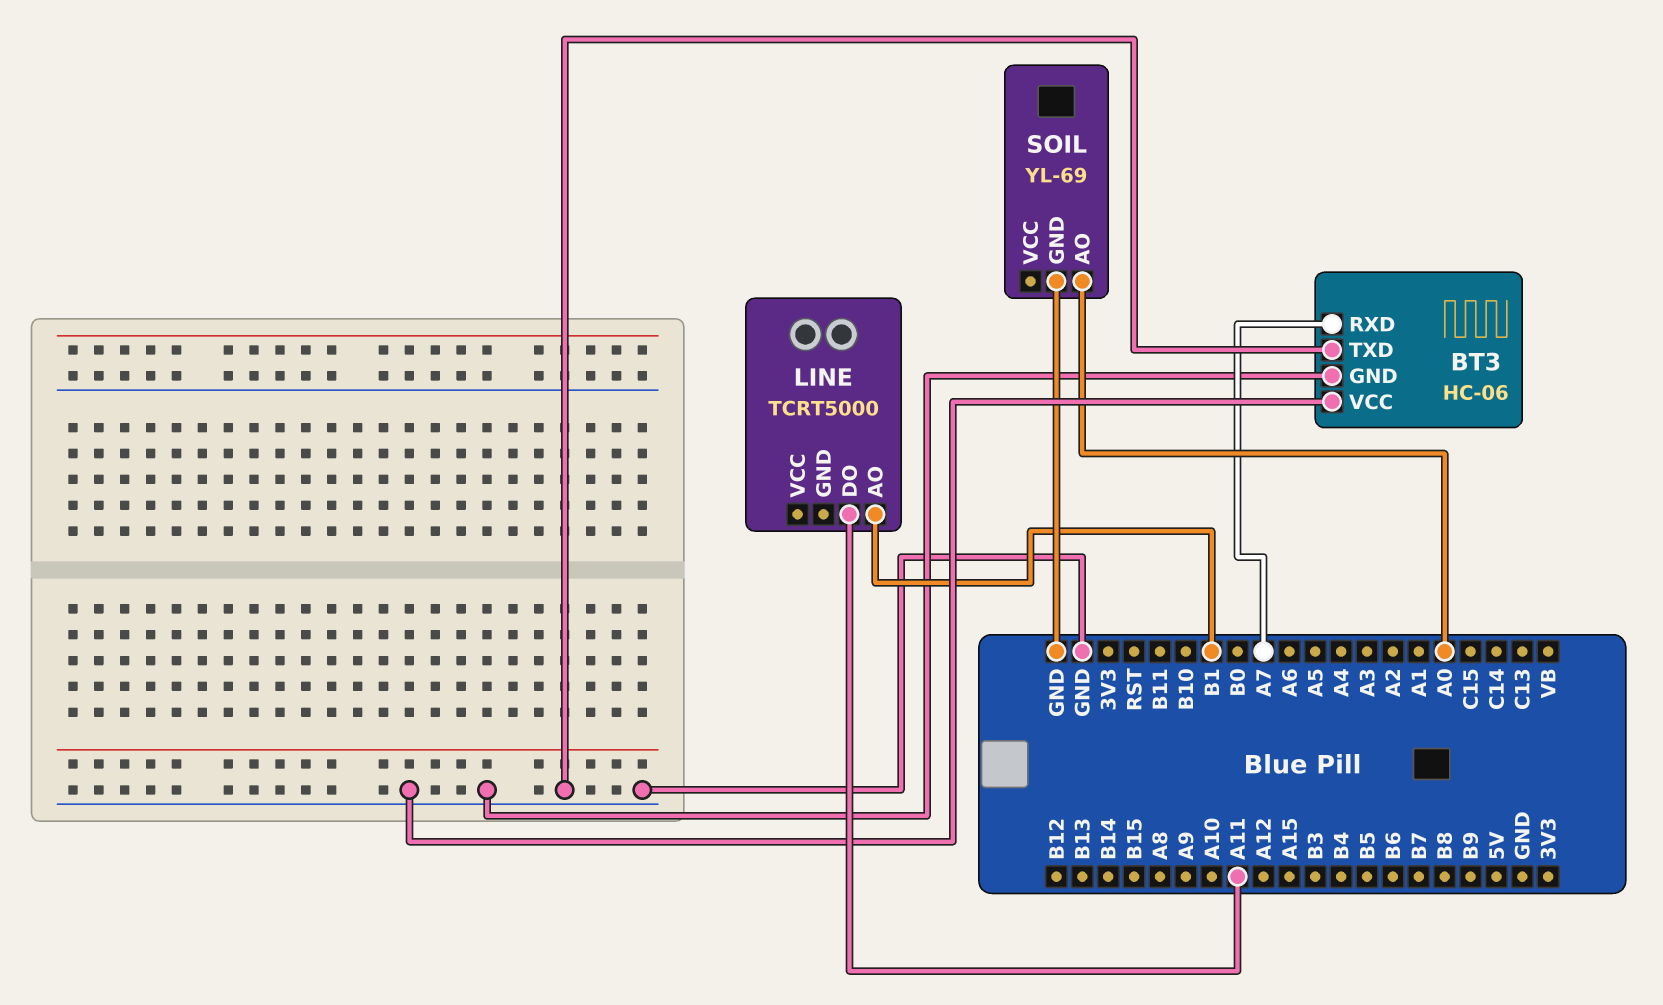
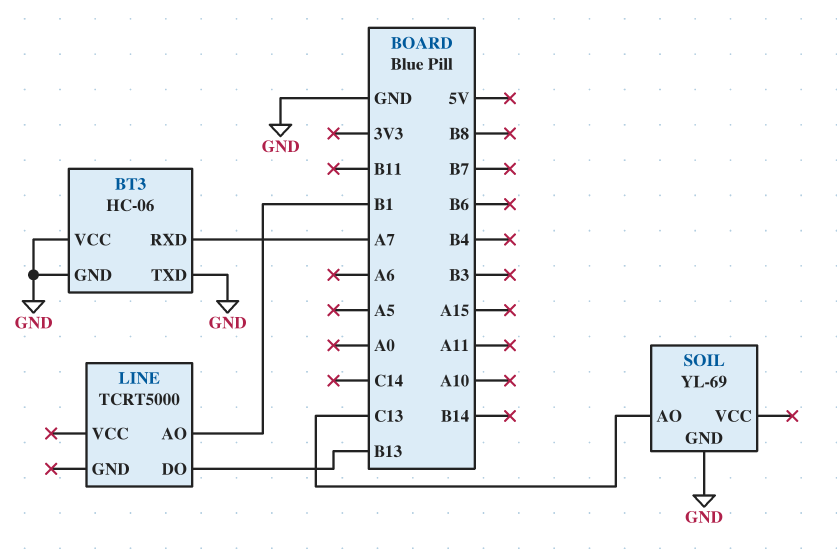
LINE pin DO: A11 -> B13
SOIL pin AO: A0 -> C13

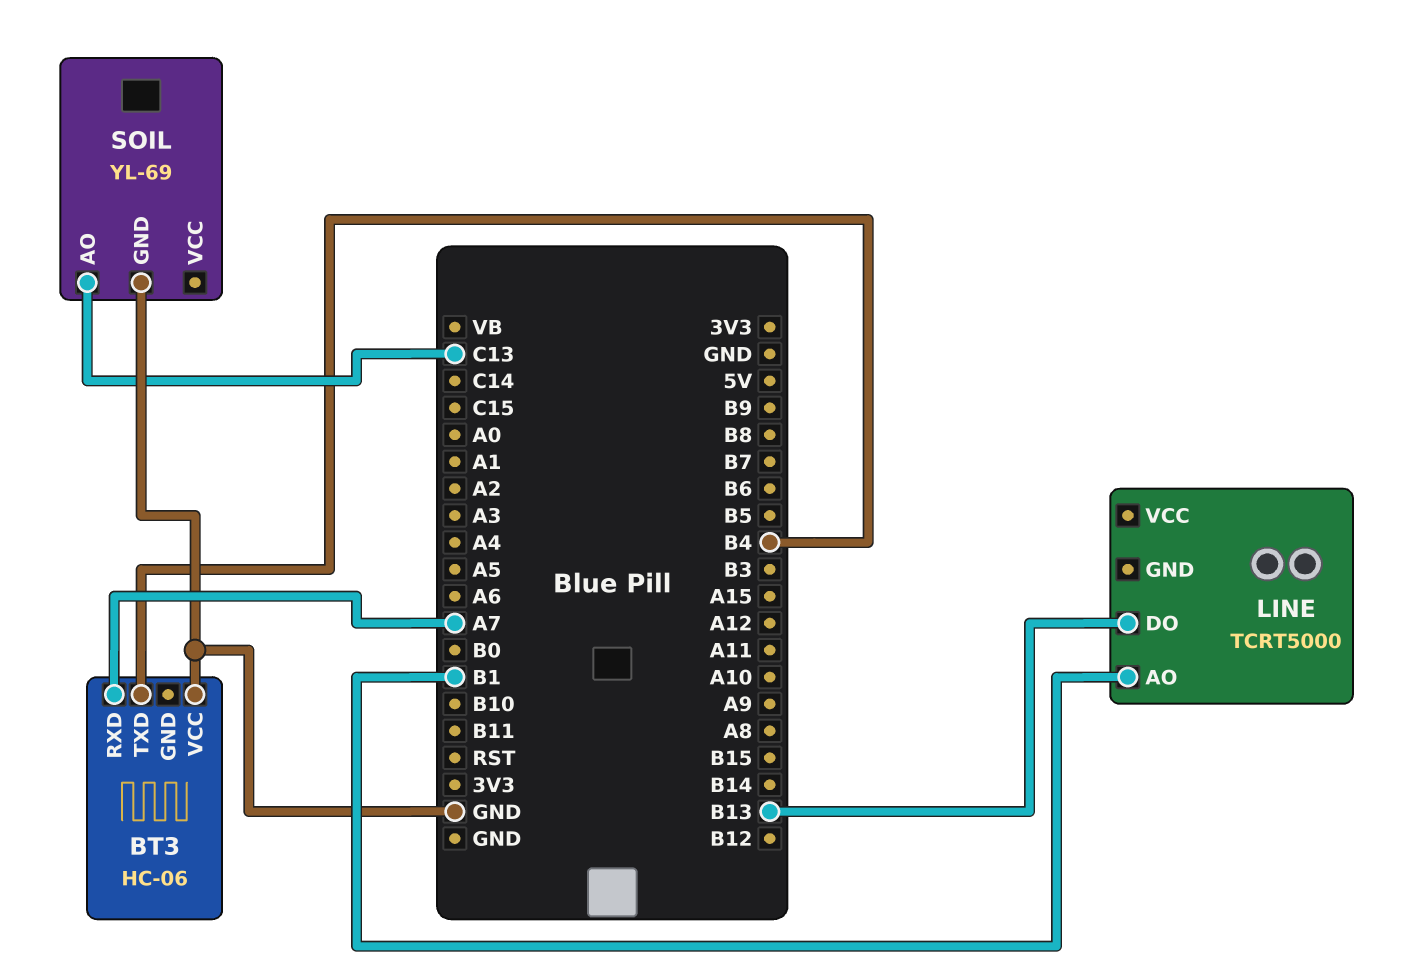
BT3 pin GND: GND -> none
BT3 pin TXD: GND -> B4

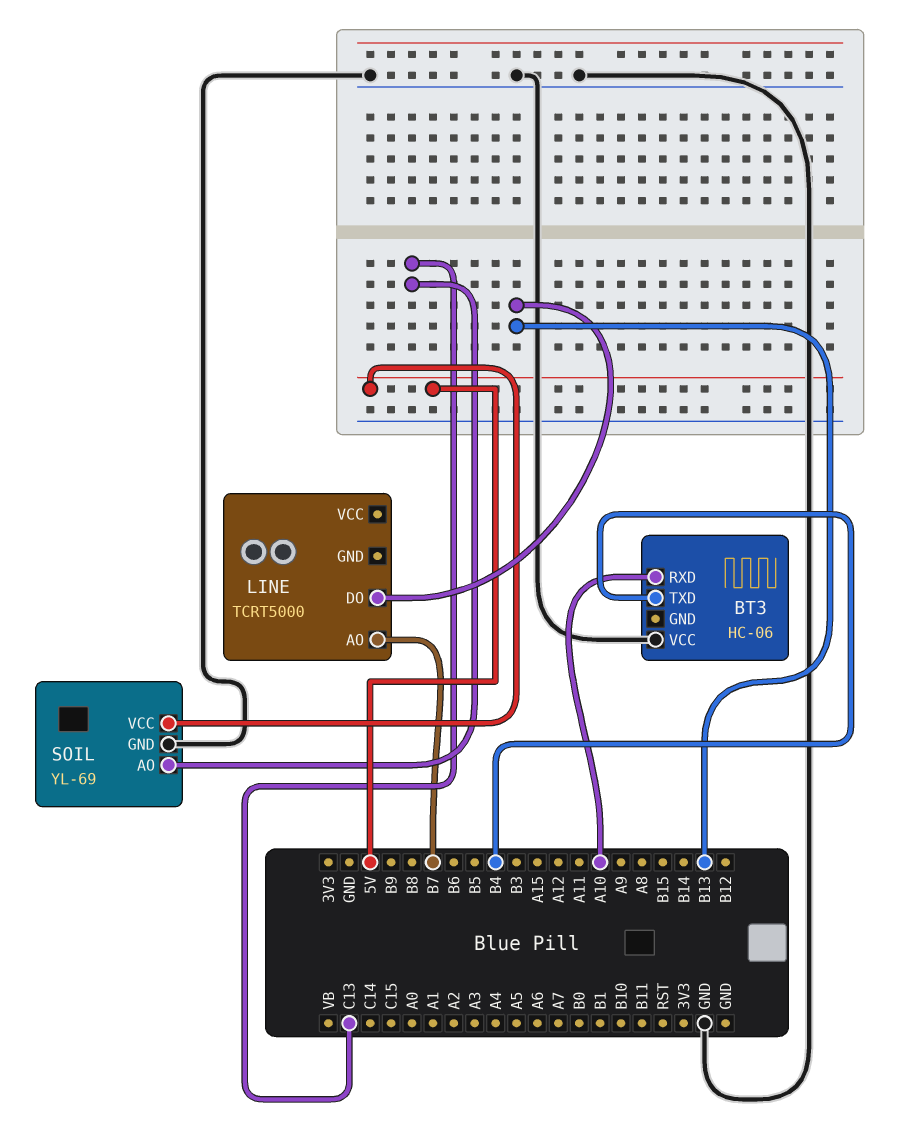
BT3 pin RXD: A7 -> A10
LINE pin AO: B1 -> B7
SOIL pin VCC: none -> 5V

